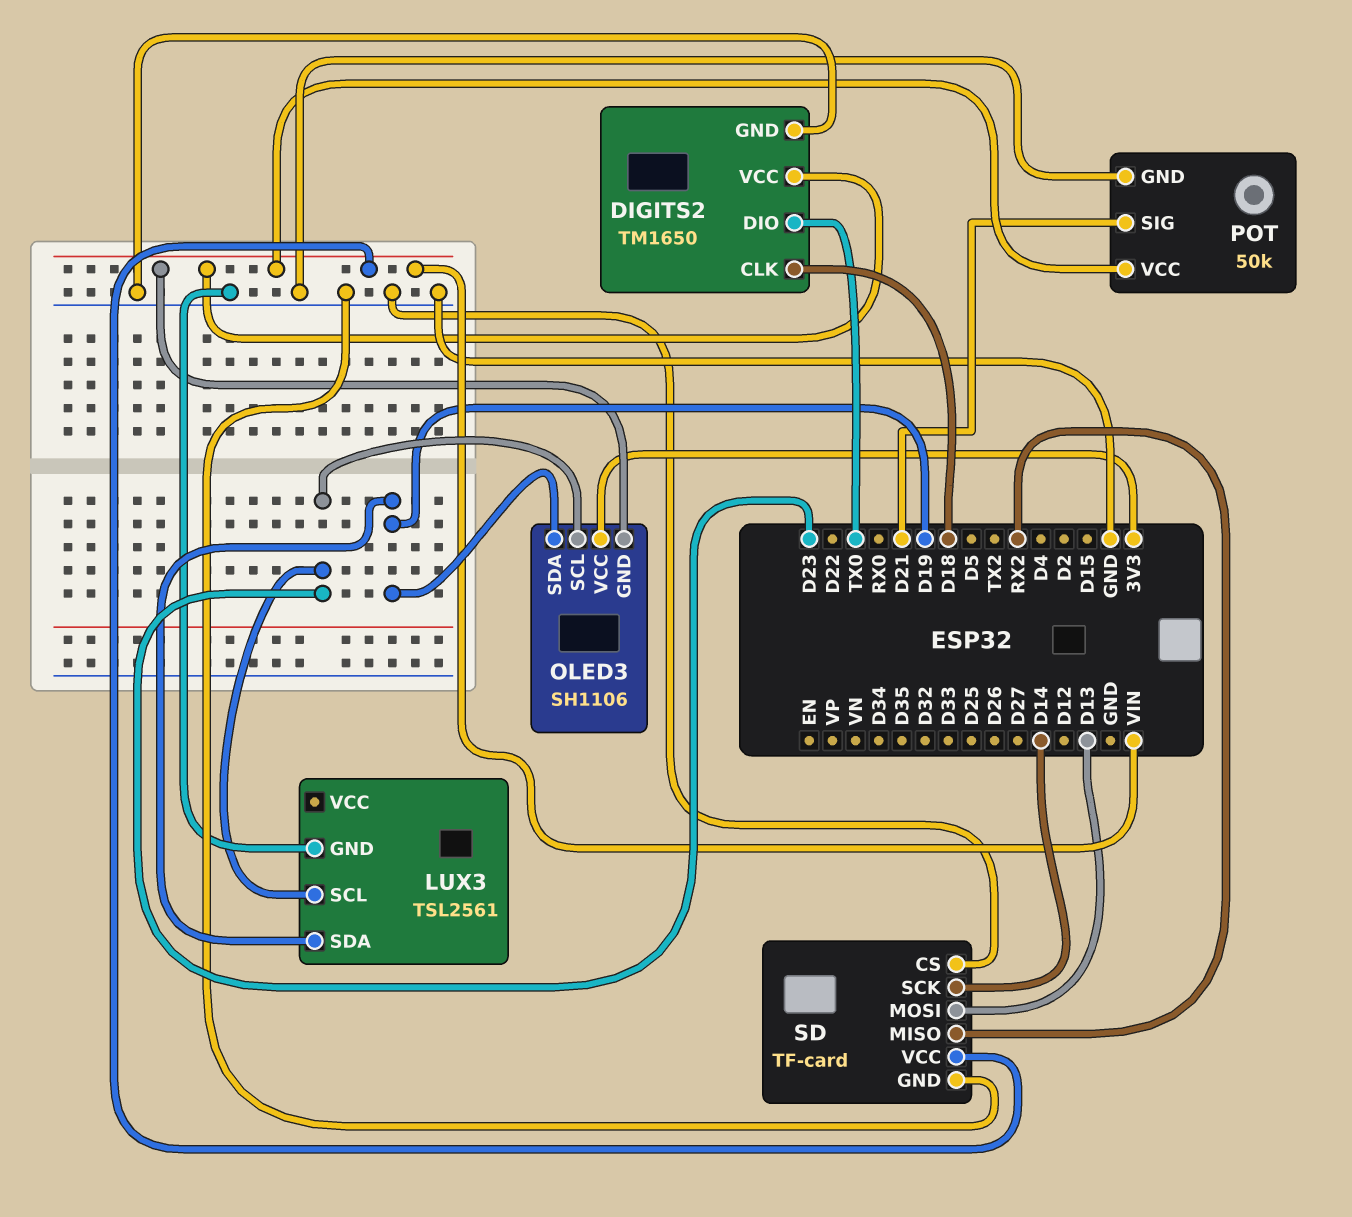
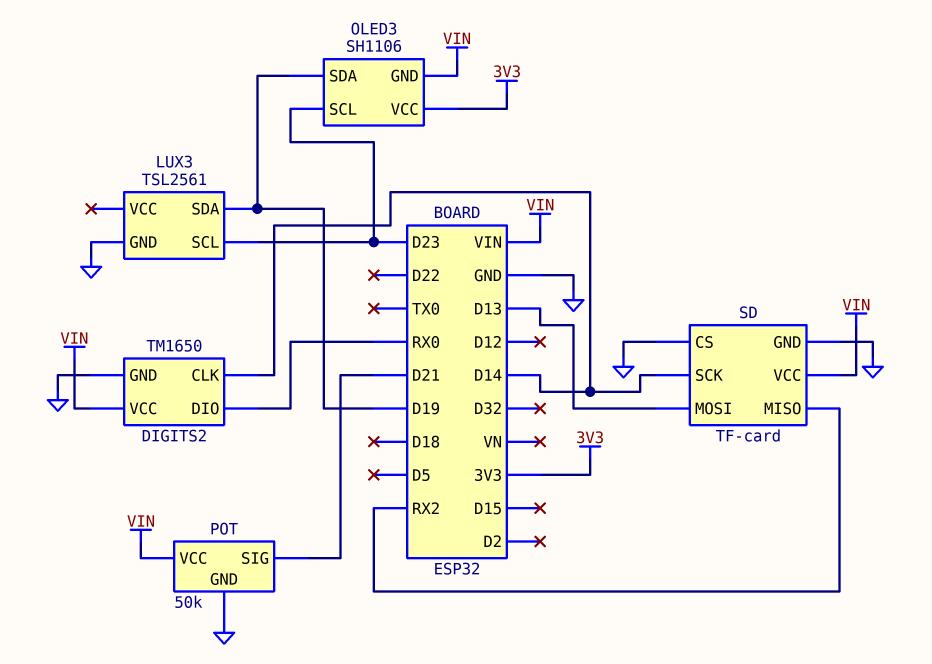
DIGITS2 pin CLK: D18 -> D14
DIGITS2 pin DIO: TX0 -> RX0

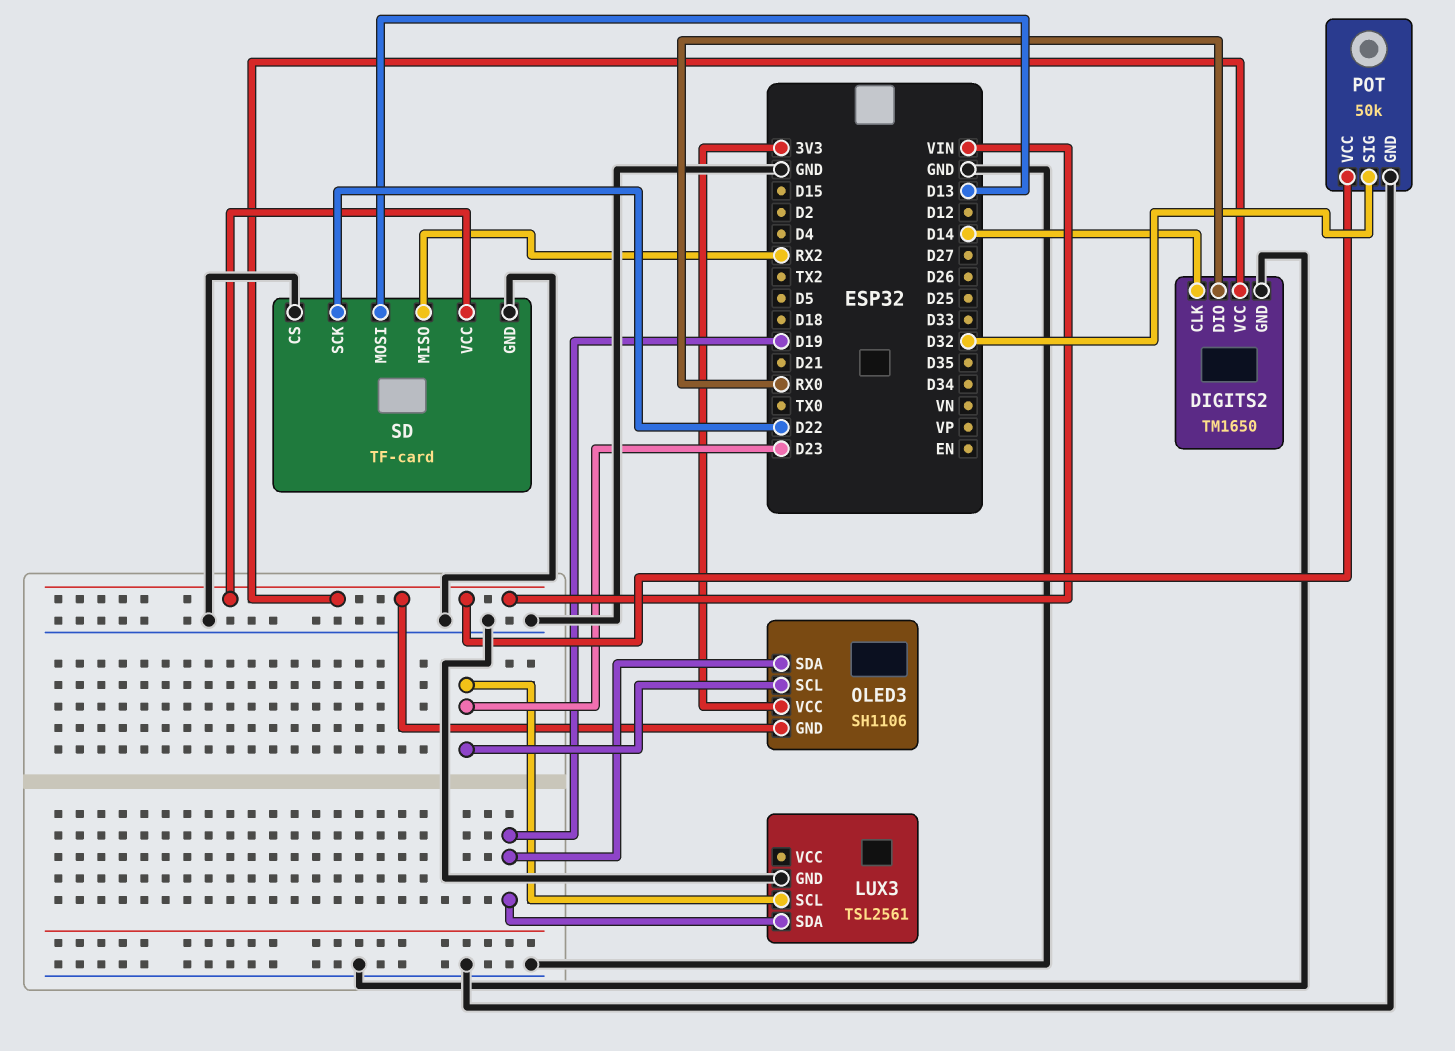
POT pin SIG: D21 -> D32
SD pin SCK: D14 -> D22

